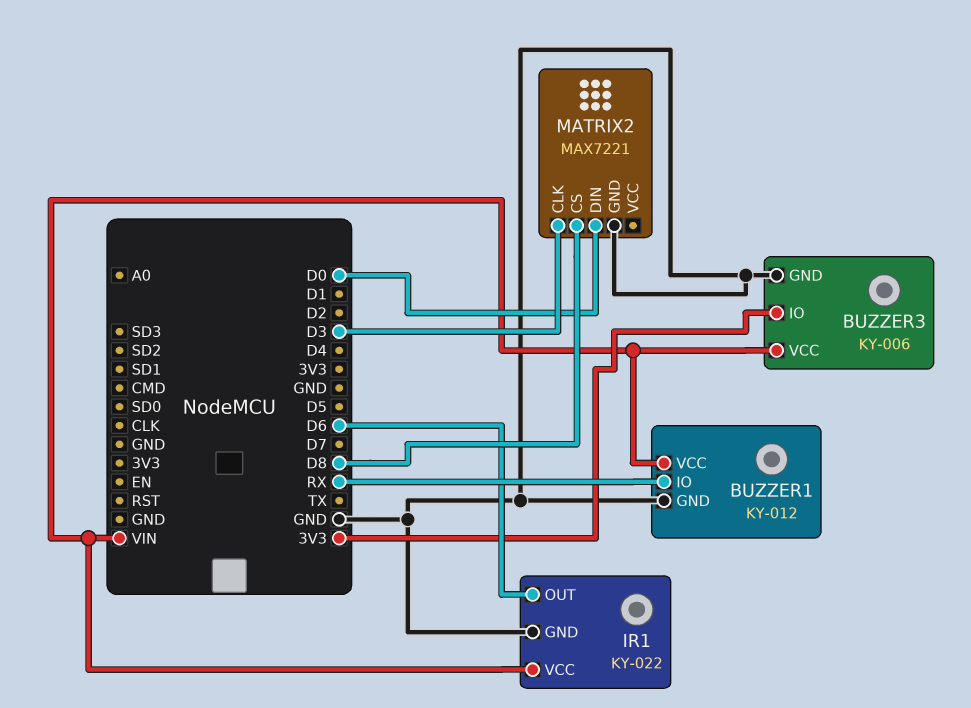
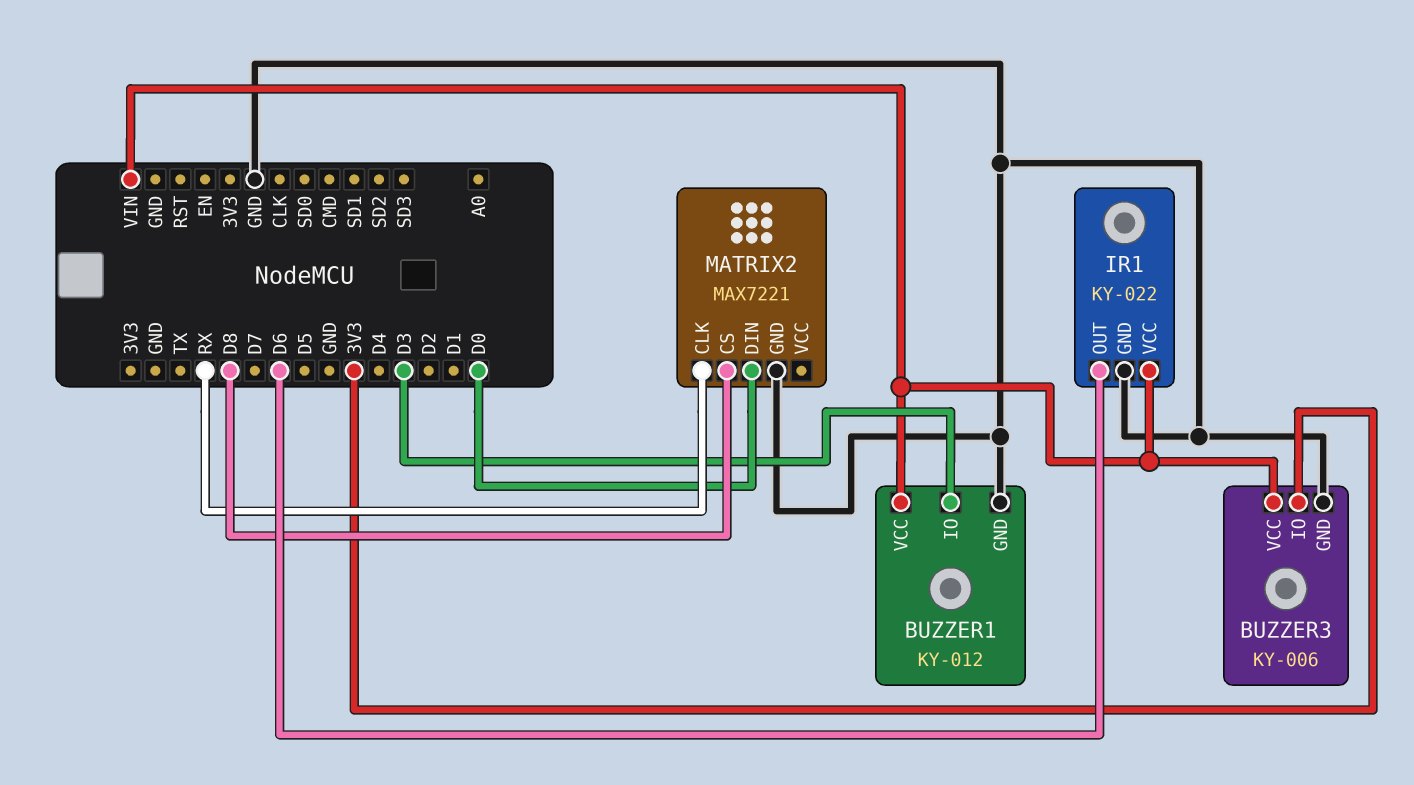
BUZZER1 pin IO: RX -> D3
MATRIX2 pin CLK: D3 -> RX

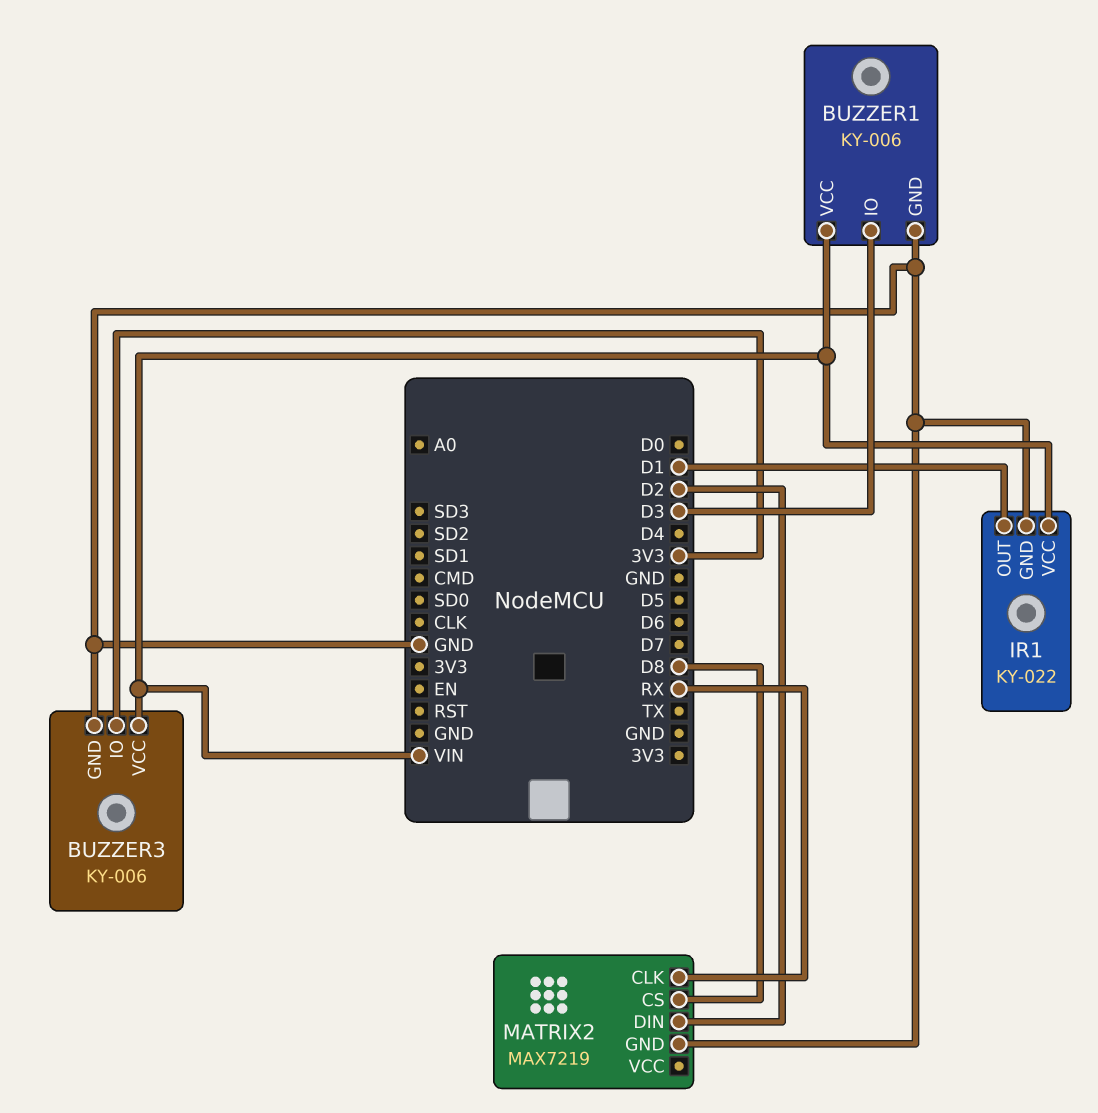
BUZZER1: KY-012 -> KY-006
IR1 pin OUT: D6 -> D1
MATRIX2: MAX7221 -> MAX7219
MATRIX2 pin DIN: D0 -> D2

